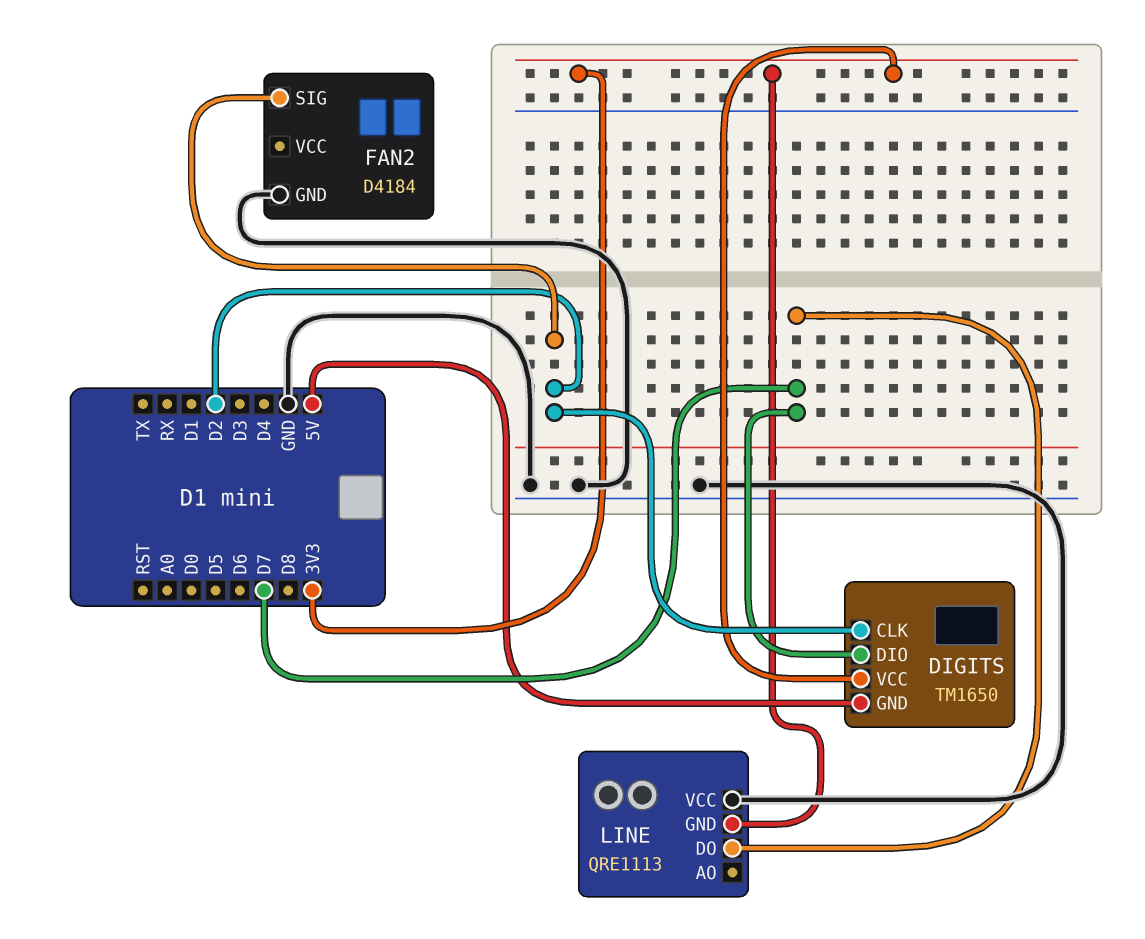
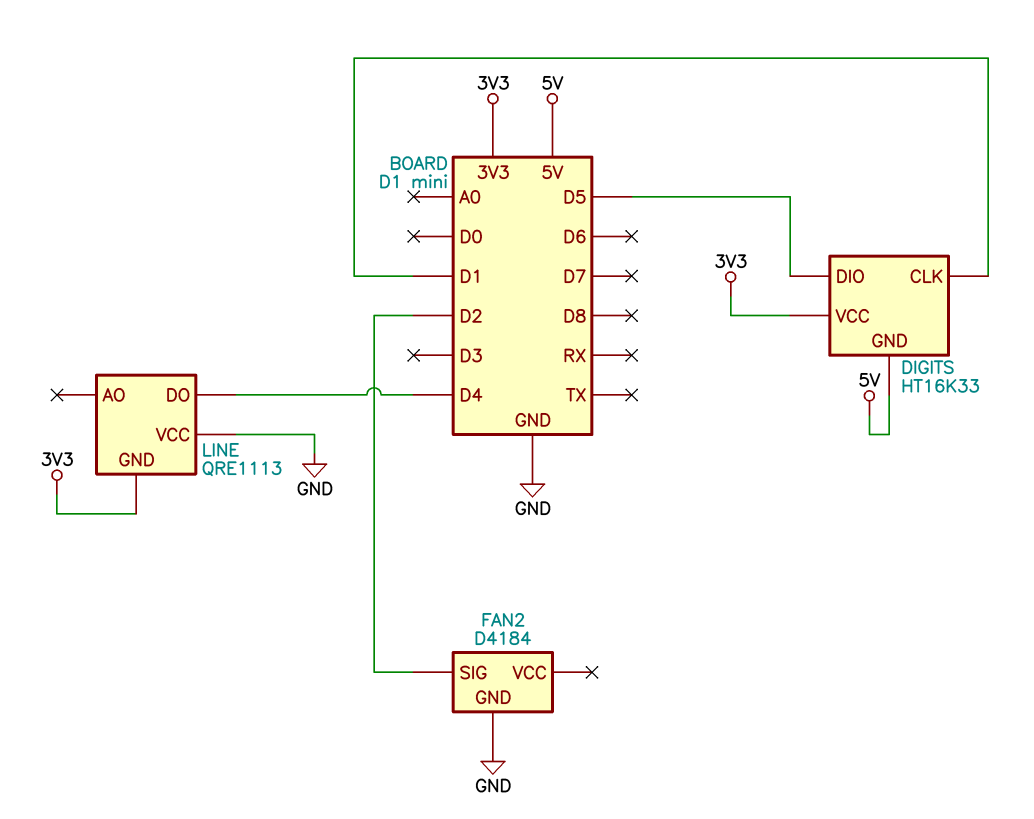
DIGITS: TM1650 -> HT16K33
DIGITS pin CLK: D2 -> D1
DIGITS pin DIO: D7 -> D5
LINE pin DO: D7 -> D4

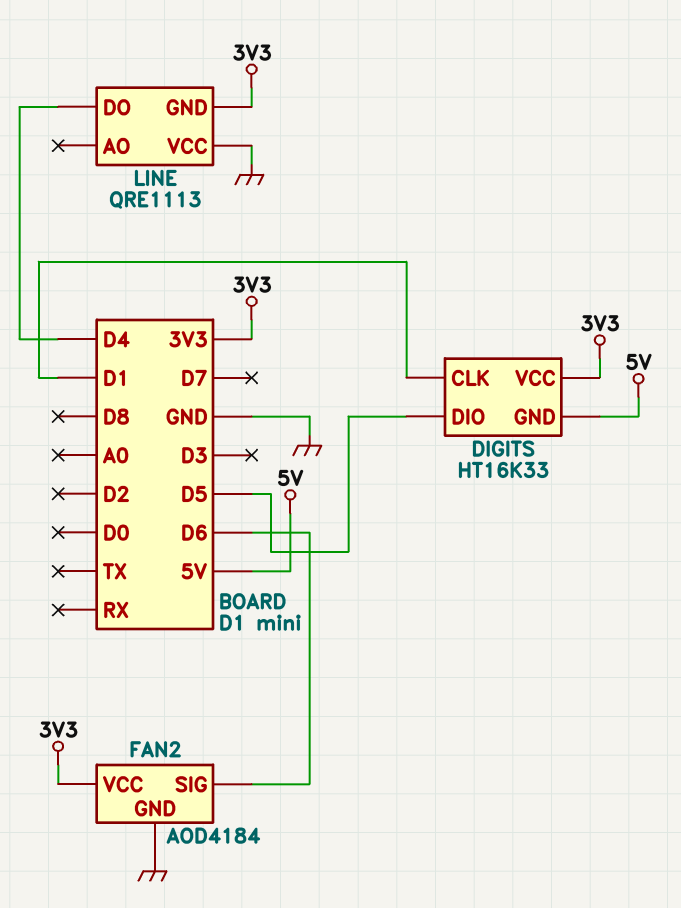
FAN2: D4184 -> AOD4184
FAN2 pin SIG: D2 -> D6
FAN2 pin VCC: none -> 3V3

